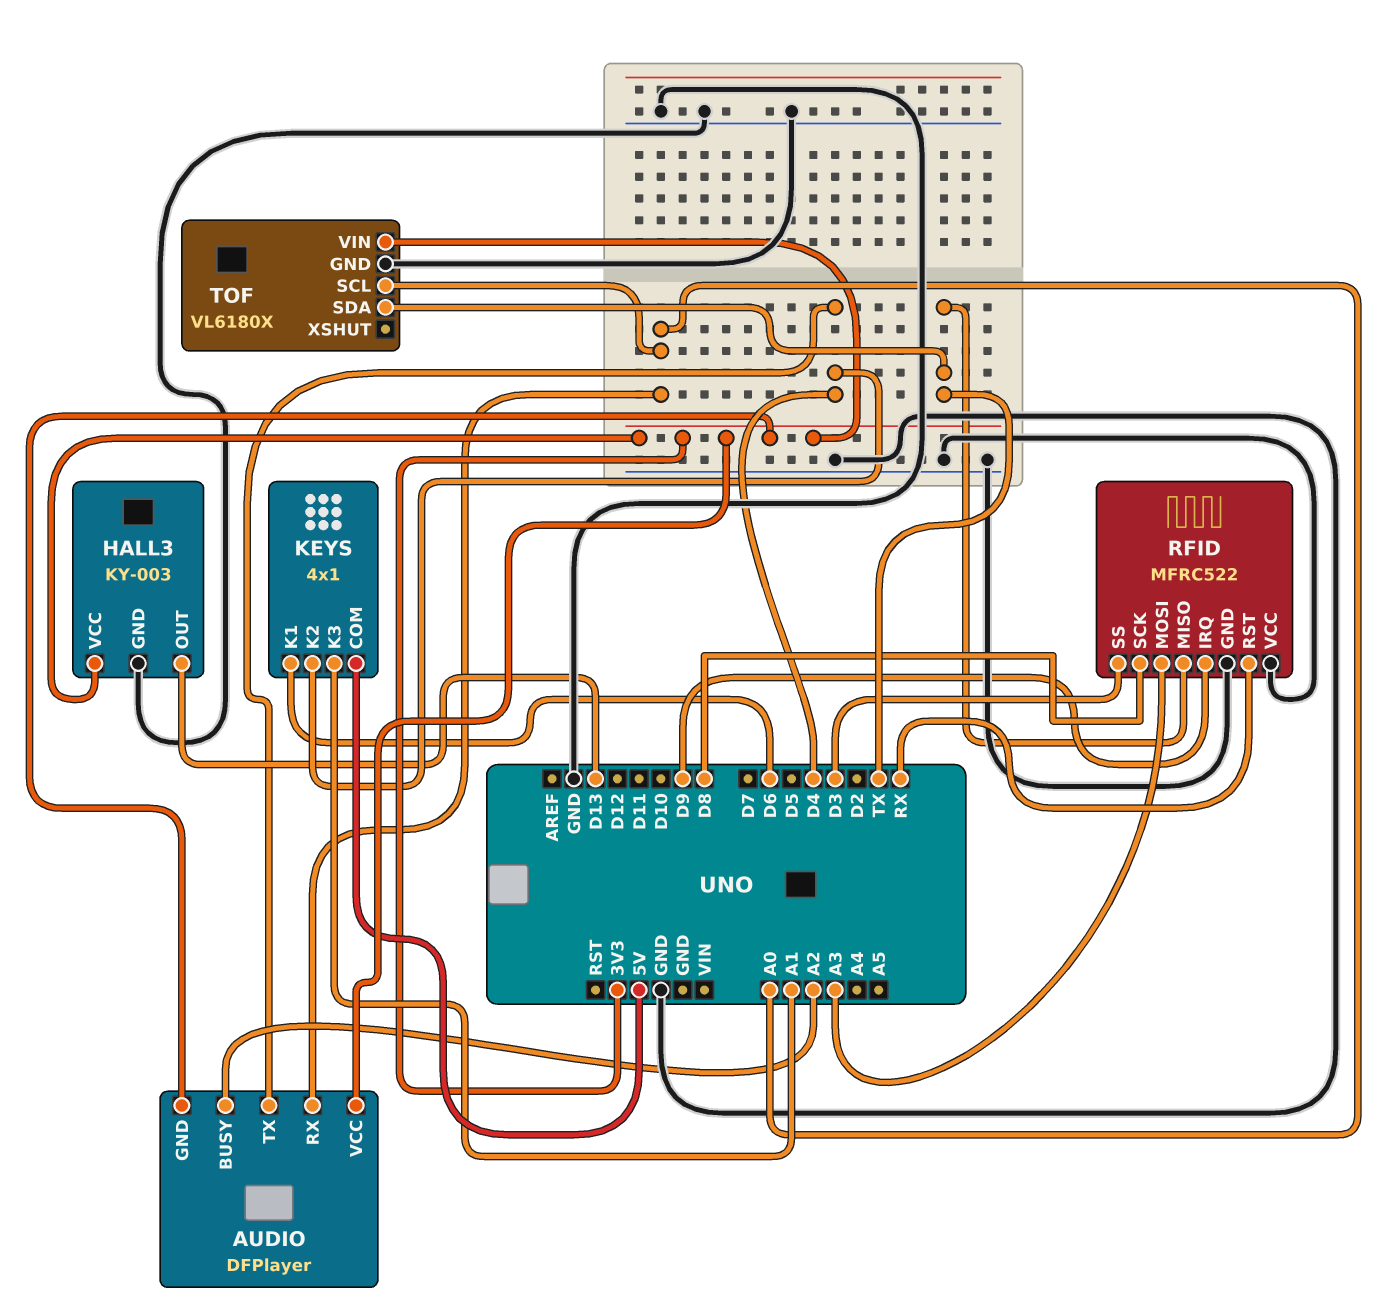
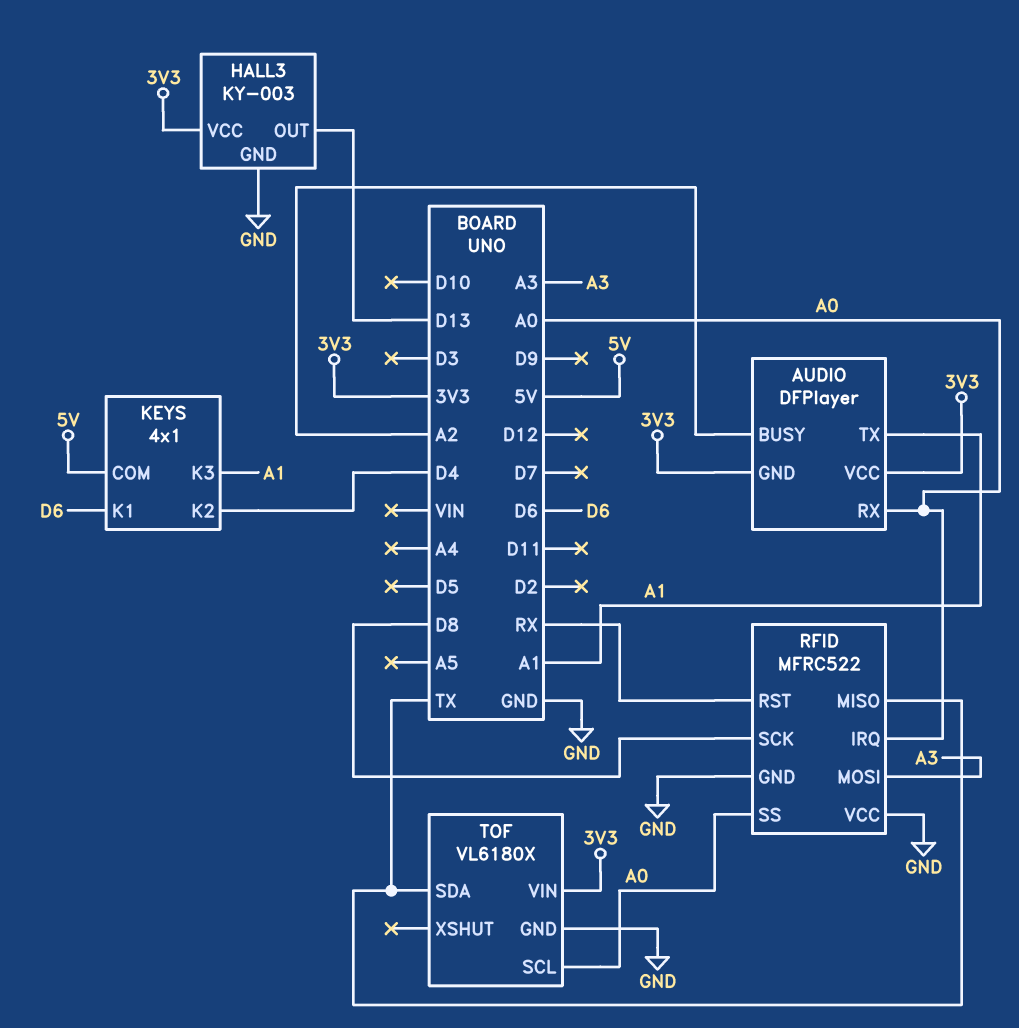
AUDIO pin TX: D4 -> A1
RFID pin IRQ: D9 -> A0
RFID pin SS: D3 -> A0

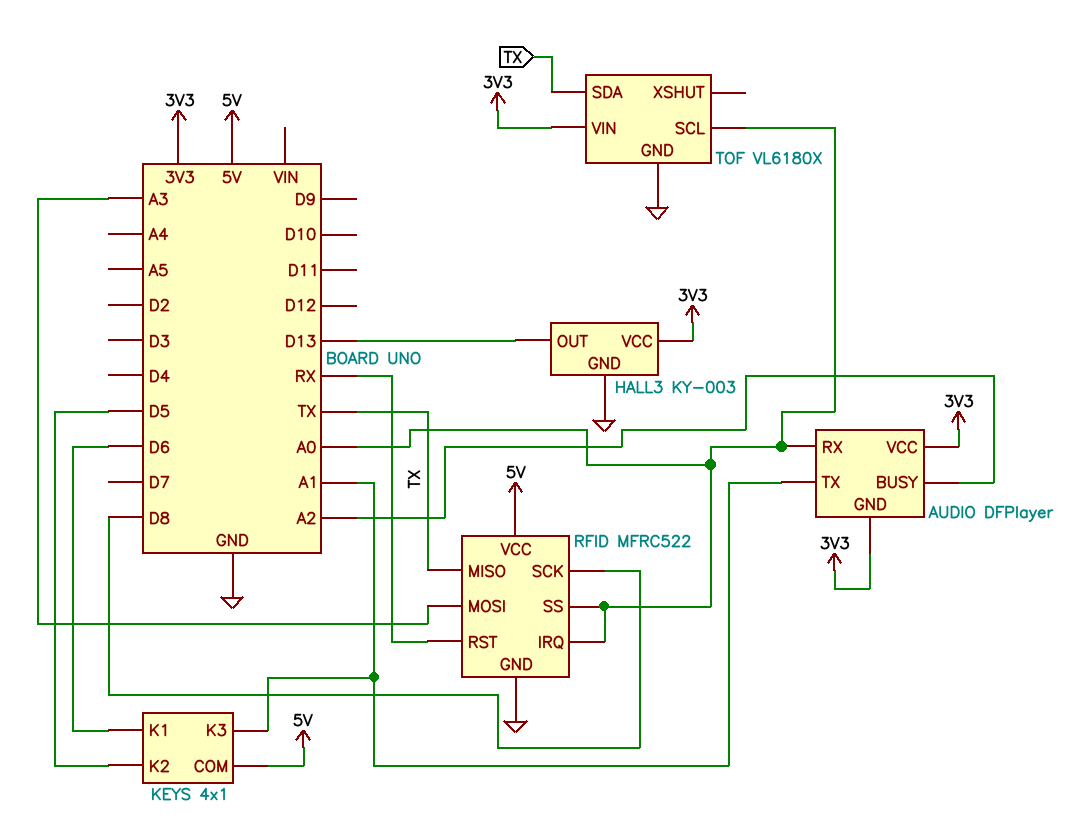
KEYS pin K2: D4 -> D5
RFID pin VCC: GND -> 5V

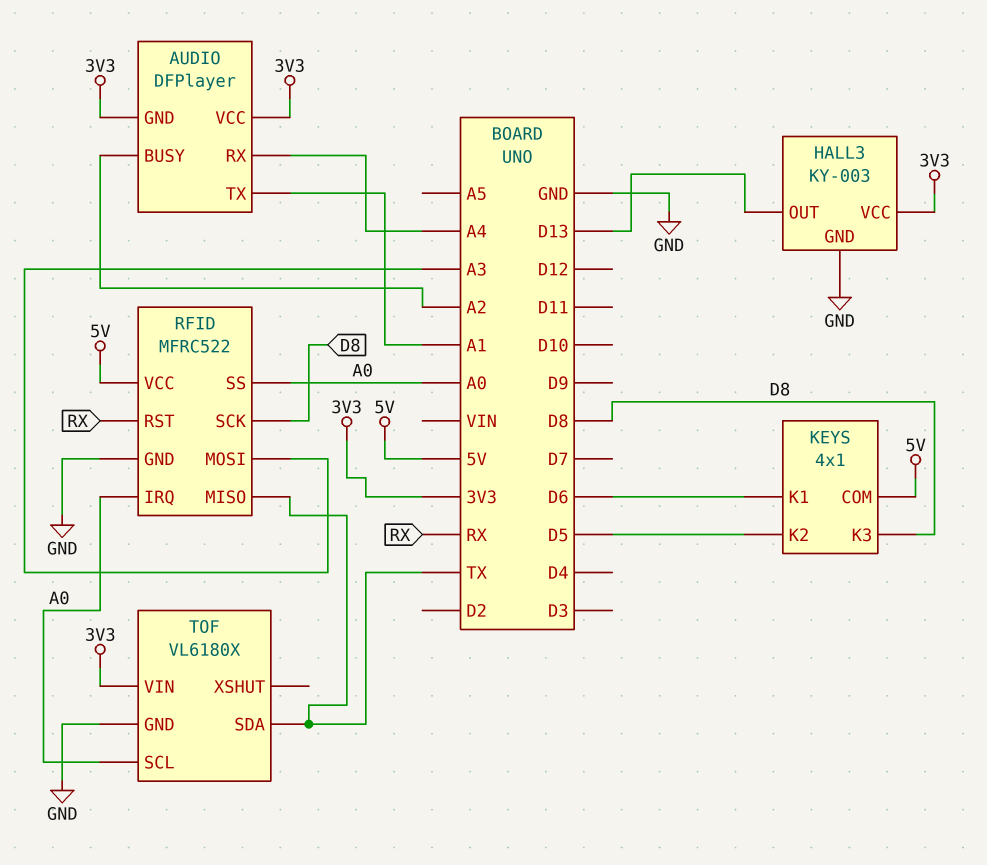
AUDIO pin RX: A0 -> A4
KEYS pin K3: A1 -> D8

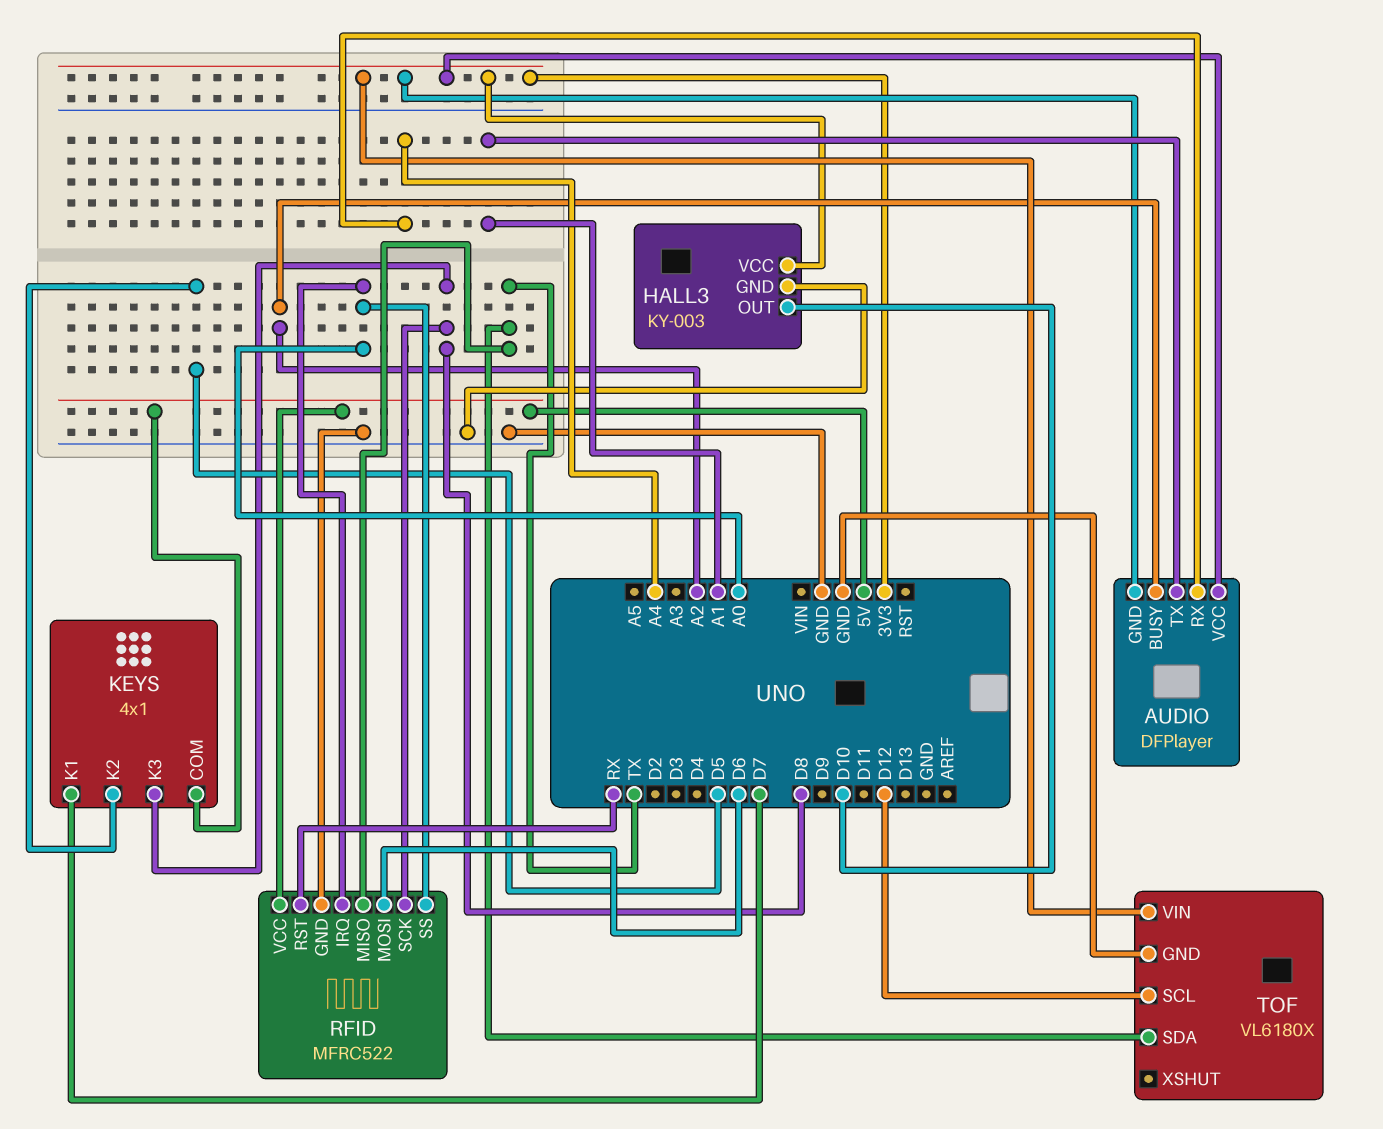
HALL3 pin OUT: D13 -> D10
KEYS pin K1: D6 -> D7
RFID pin MOSI: A3 -> D6
TOF pin SCL: A0 -> D12

